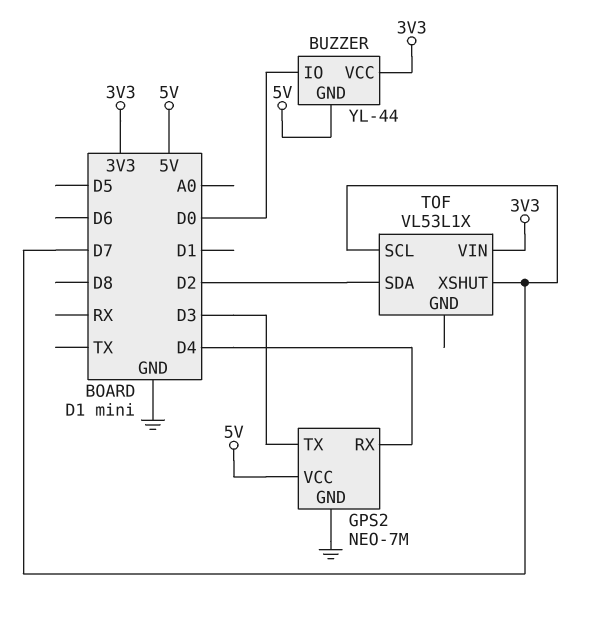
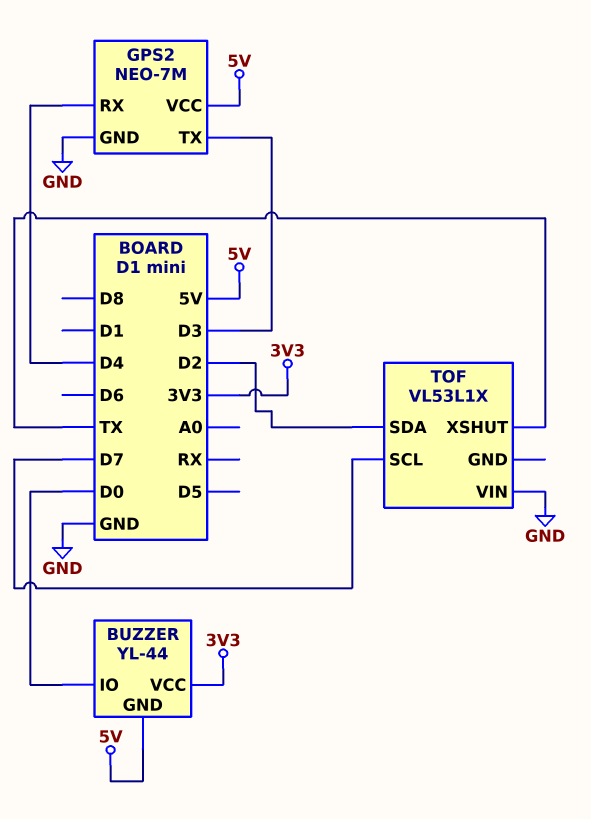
TOF pin VIN: 3V3 -> GND
TOF pin XSHUT: D7 -> TX

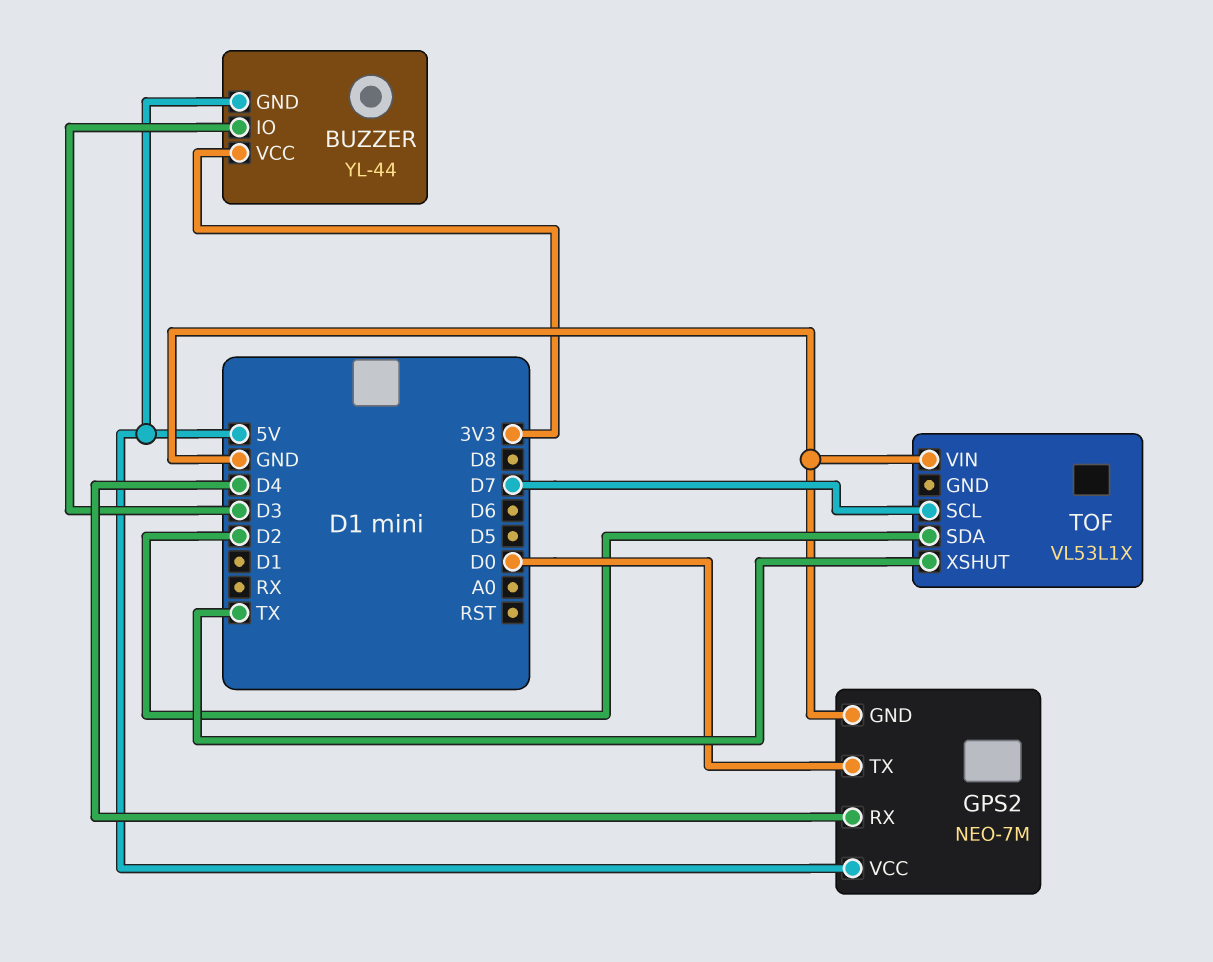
BUZZER pin IO: D0 -> D3
GPS2 pin TX: D3 -> D0

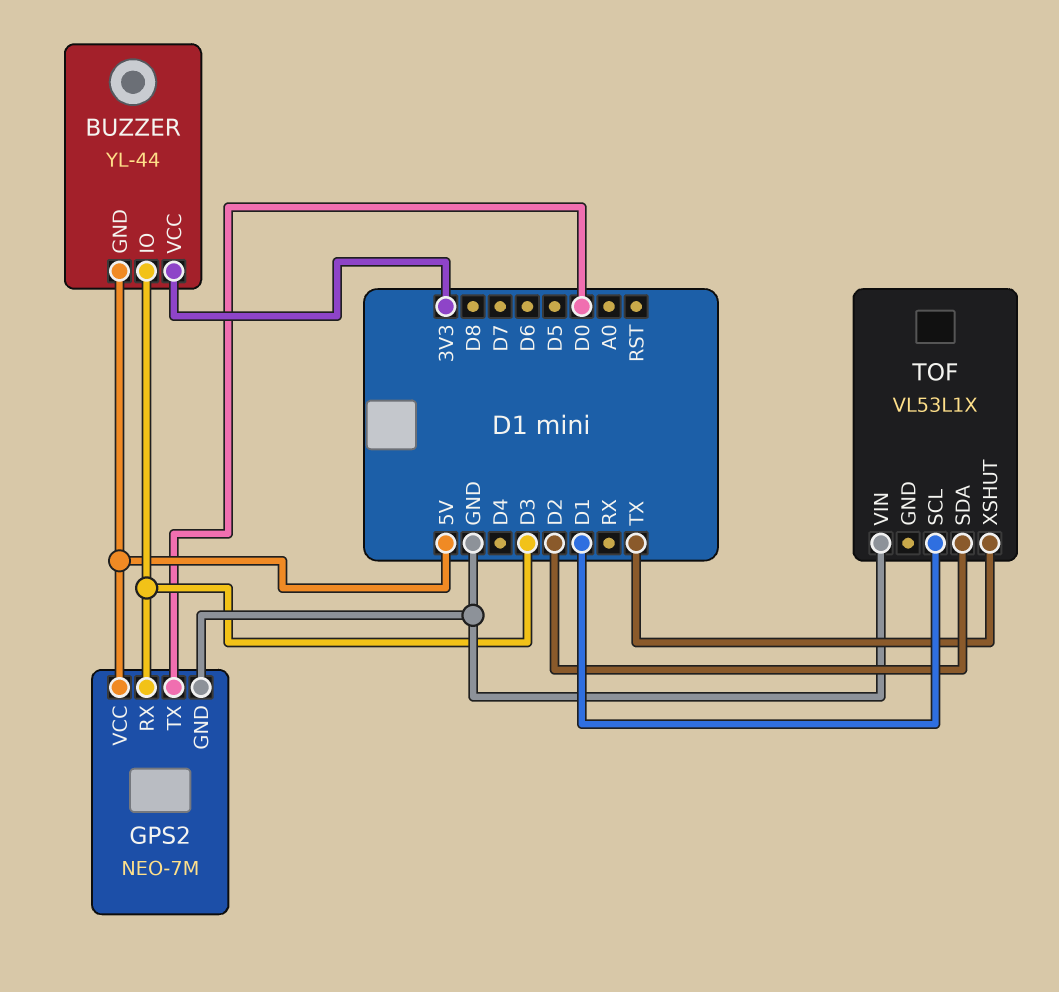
GPS2 pin RX: D4 -> D3
TOF pin SCL: D7 -> D1

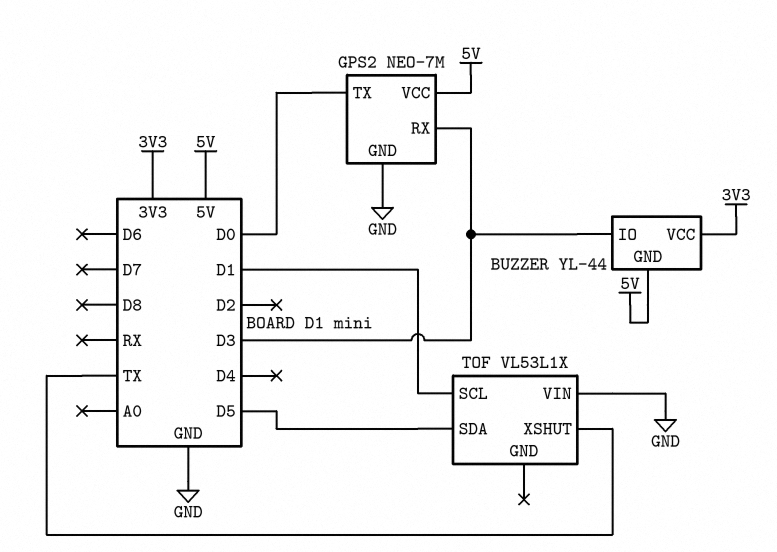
TOF pin SDA: D2 -> D5

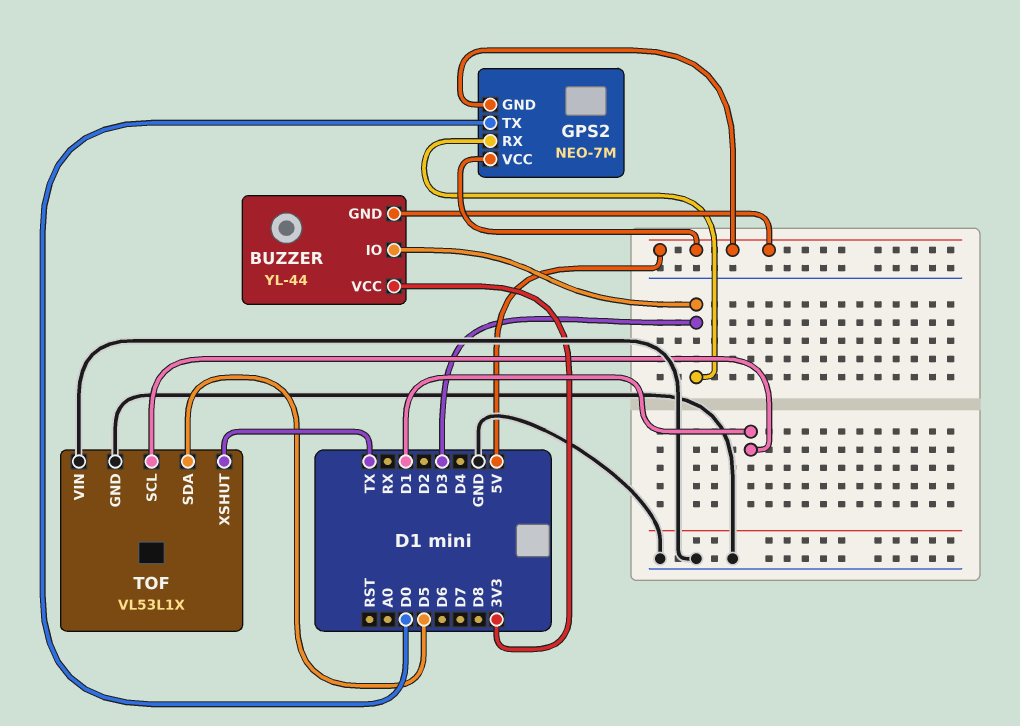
GPS2 pin GND: GND -> 5V
TOF pin GND: none -> GND

